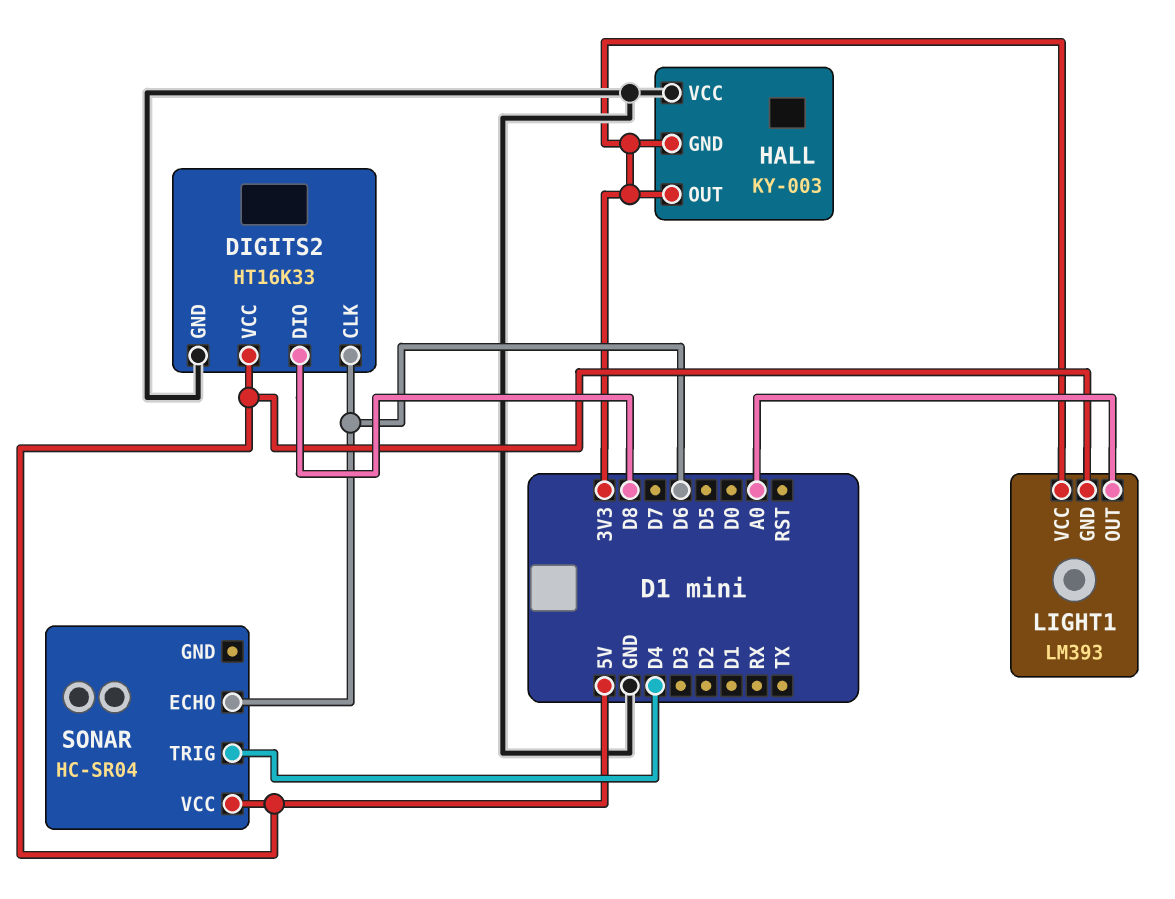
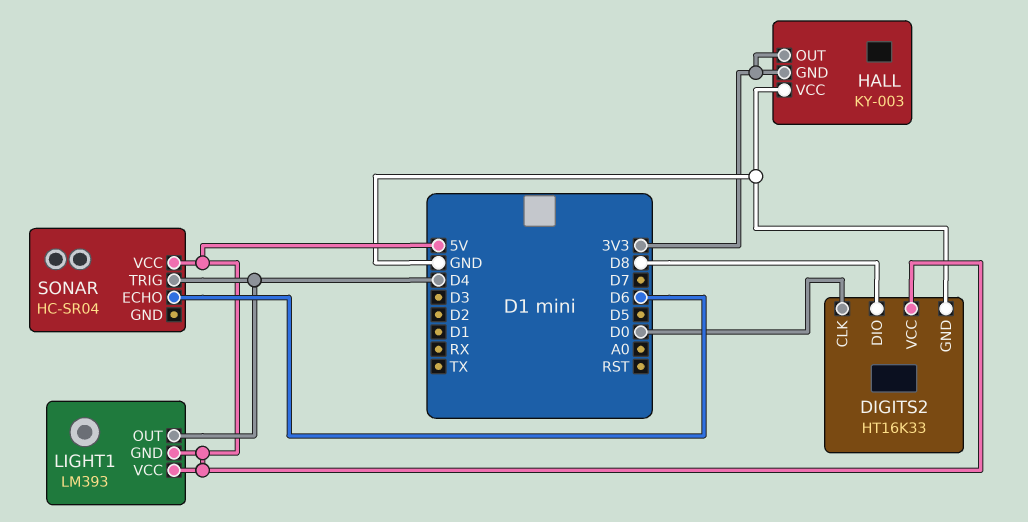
DIGITS2 pin CLK: D6 -> D0
LIGHT1 pin OUT: A0 -> D4
LIGHT1 pin VCC: 3V3 -> 5V

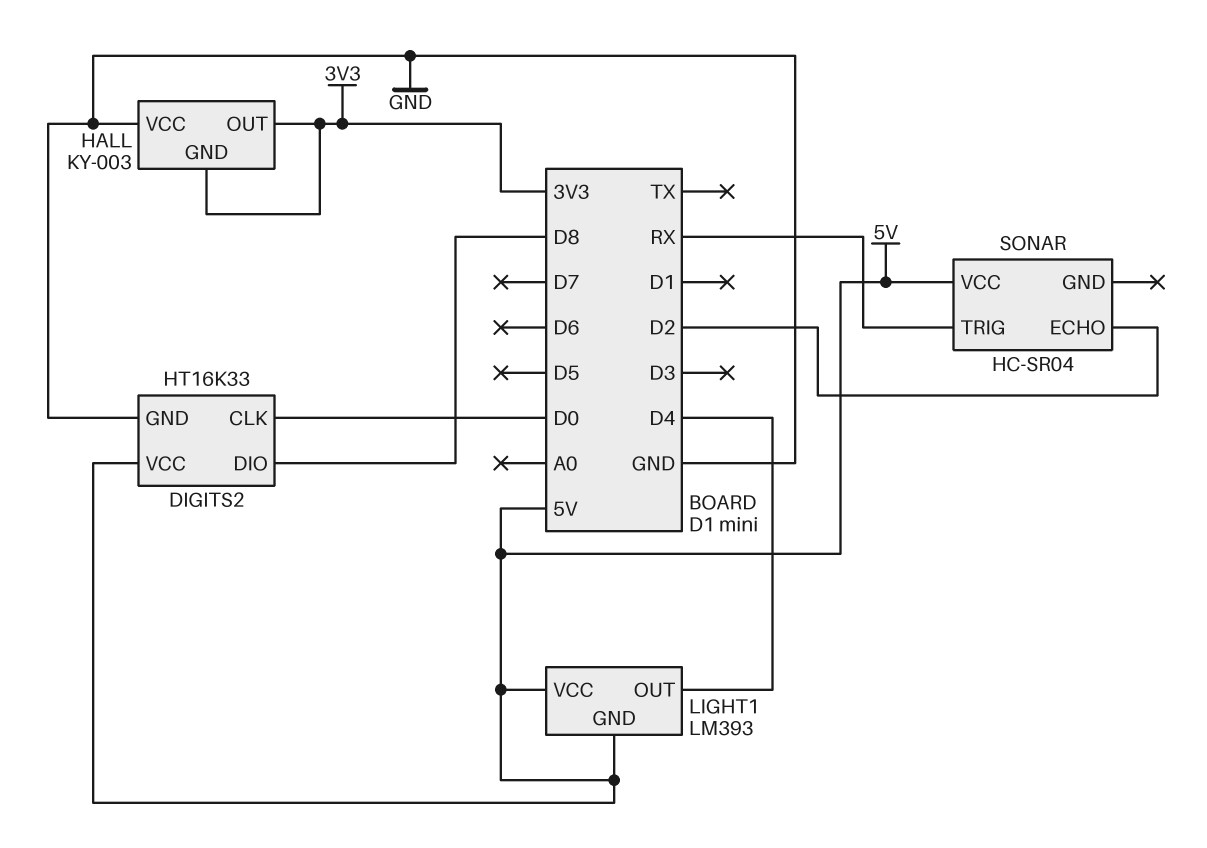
SONAR pin ECHO: D6 -> D2
SONAR pin TRIG: D4 -> RX

